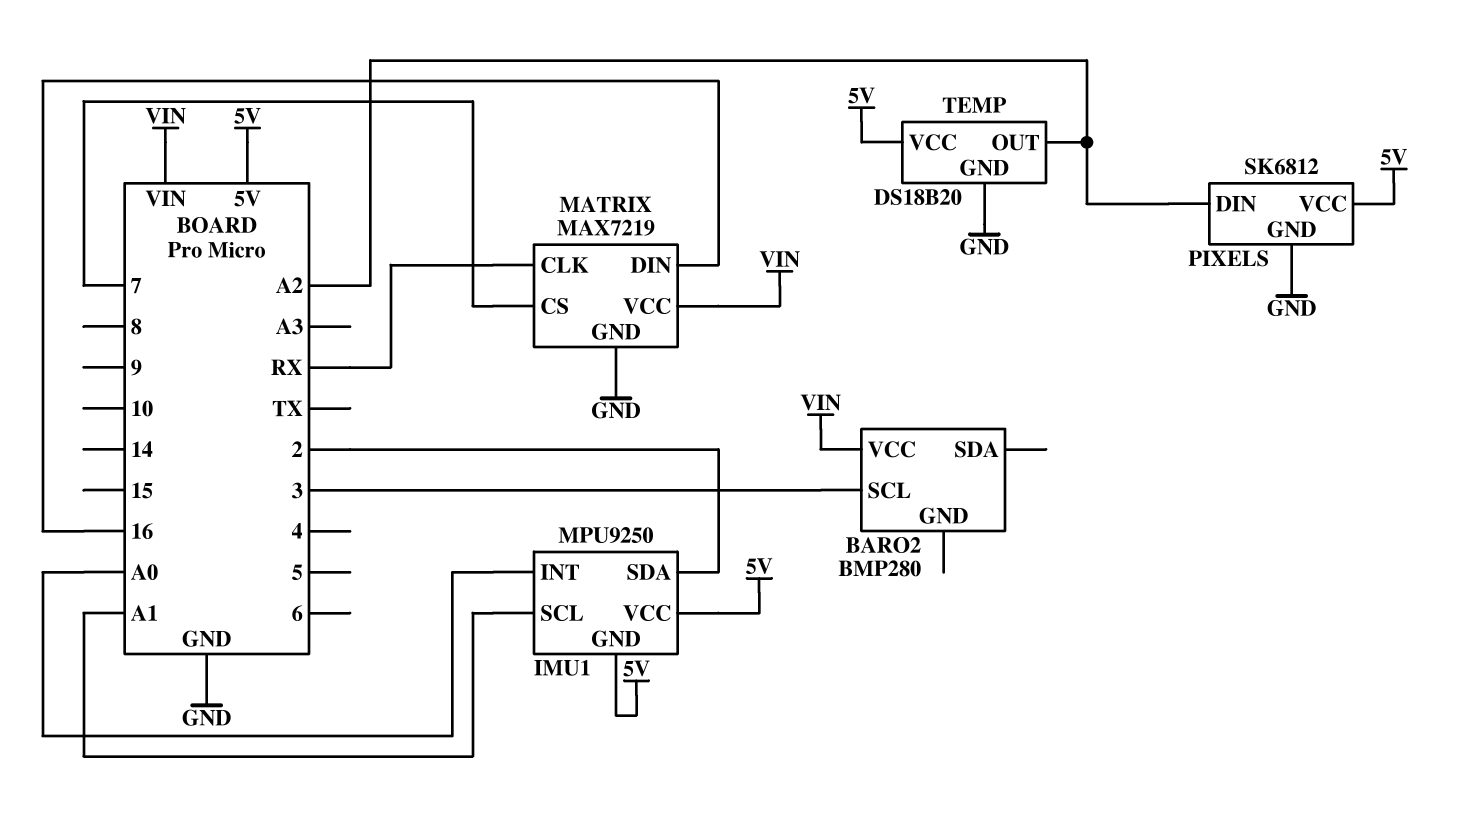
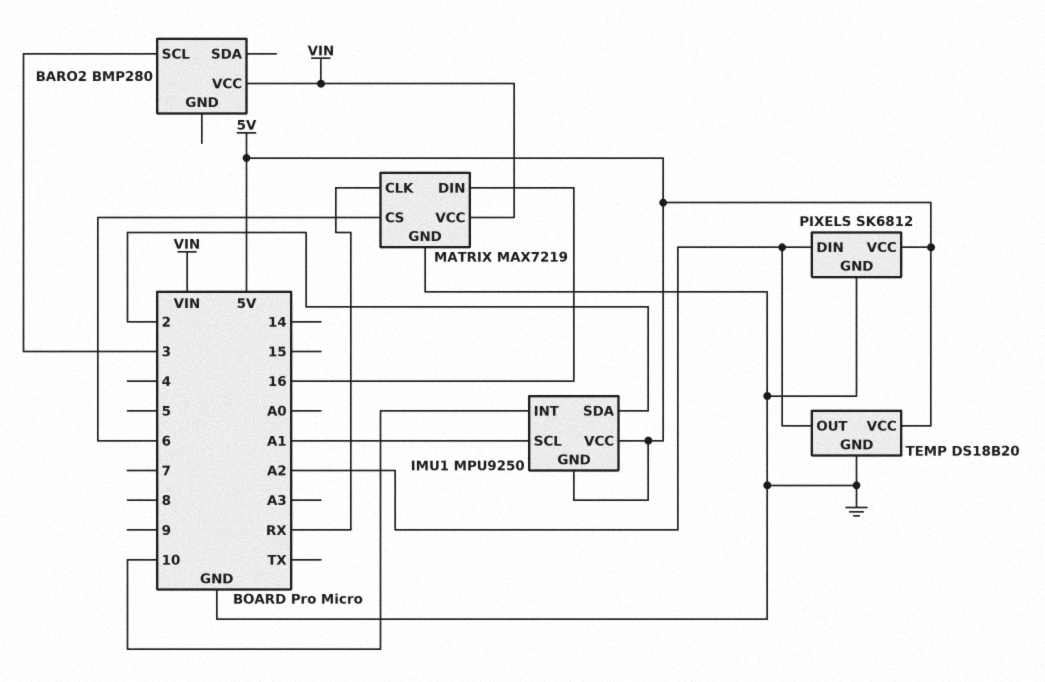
IMU1 pin INT: A0 -> 10
MATRIX pin CS: 7 -> 6

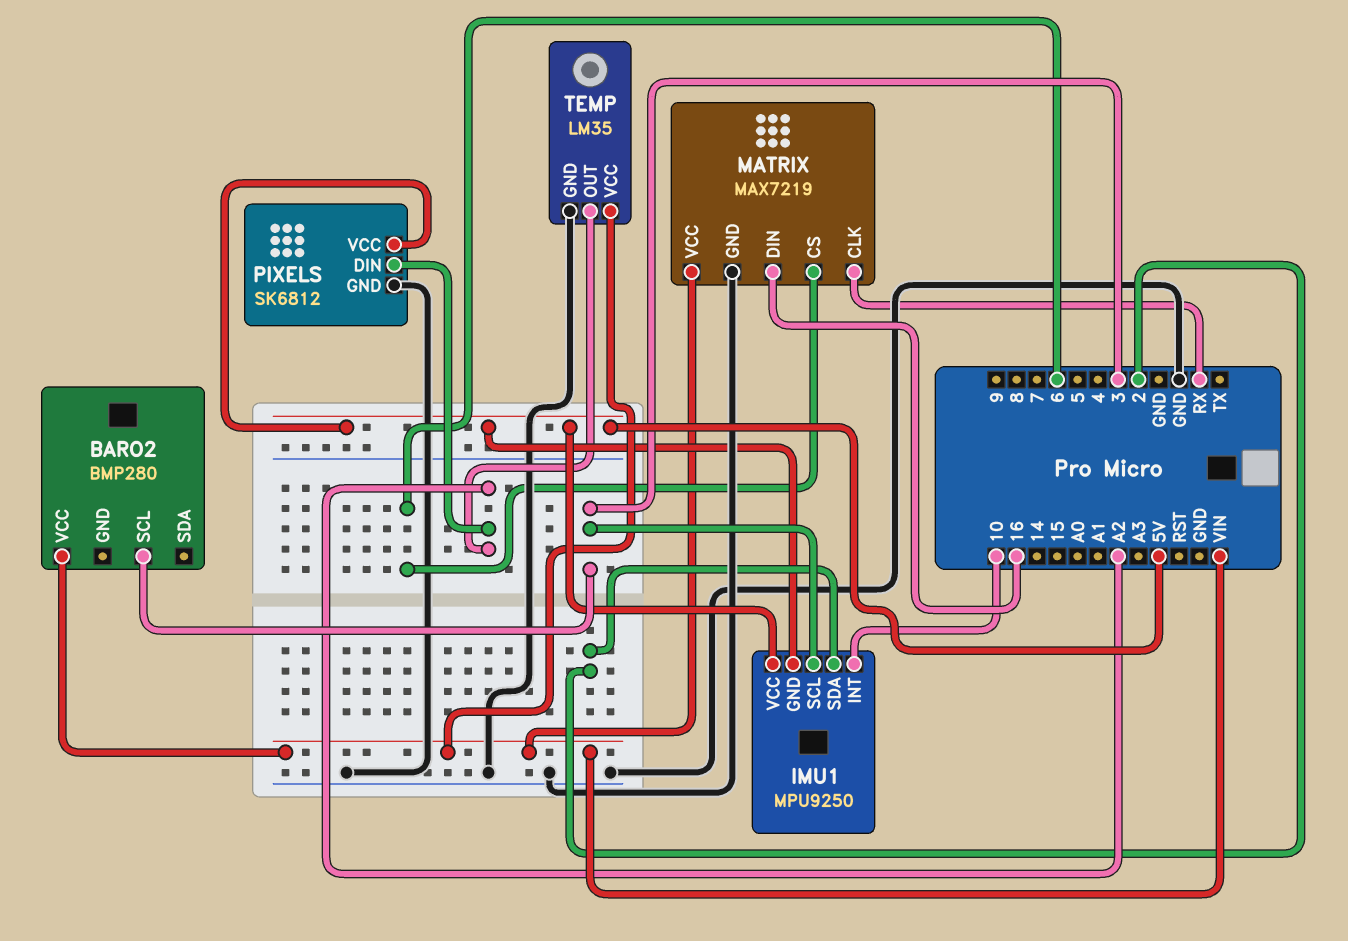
IMU1 pin SCL: A1 -> 3
TEMP: DS18B20 -> LM35
TEMP pin VCC: 5V -> VIN

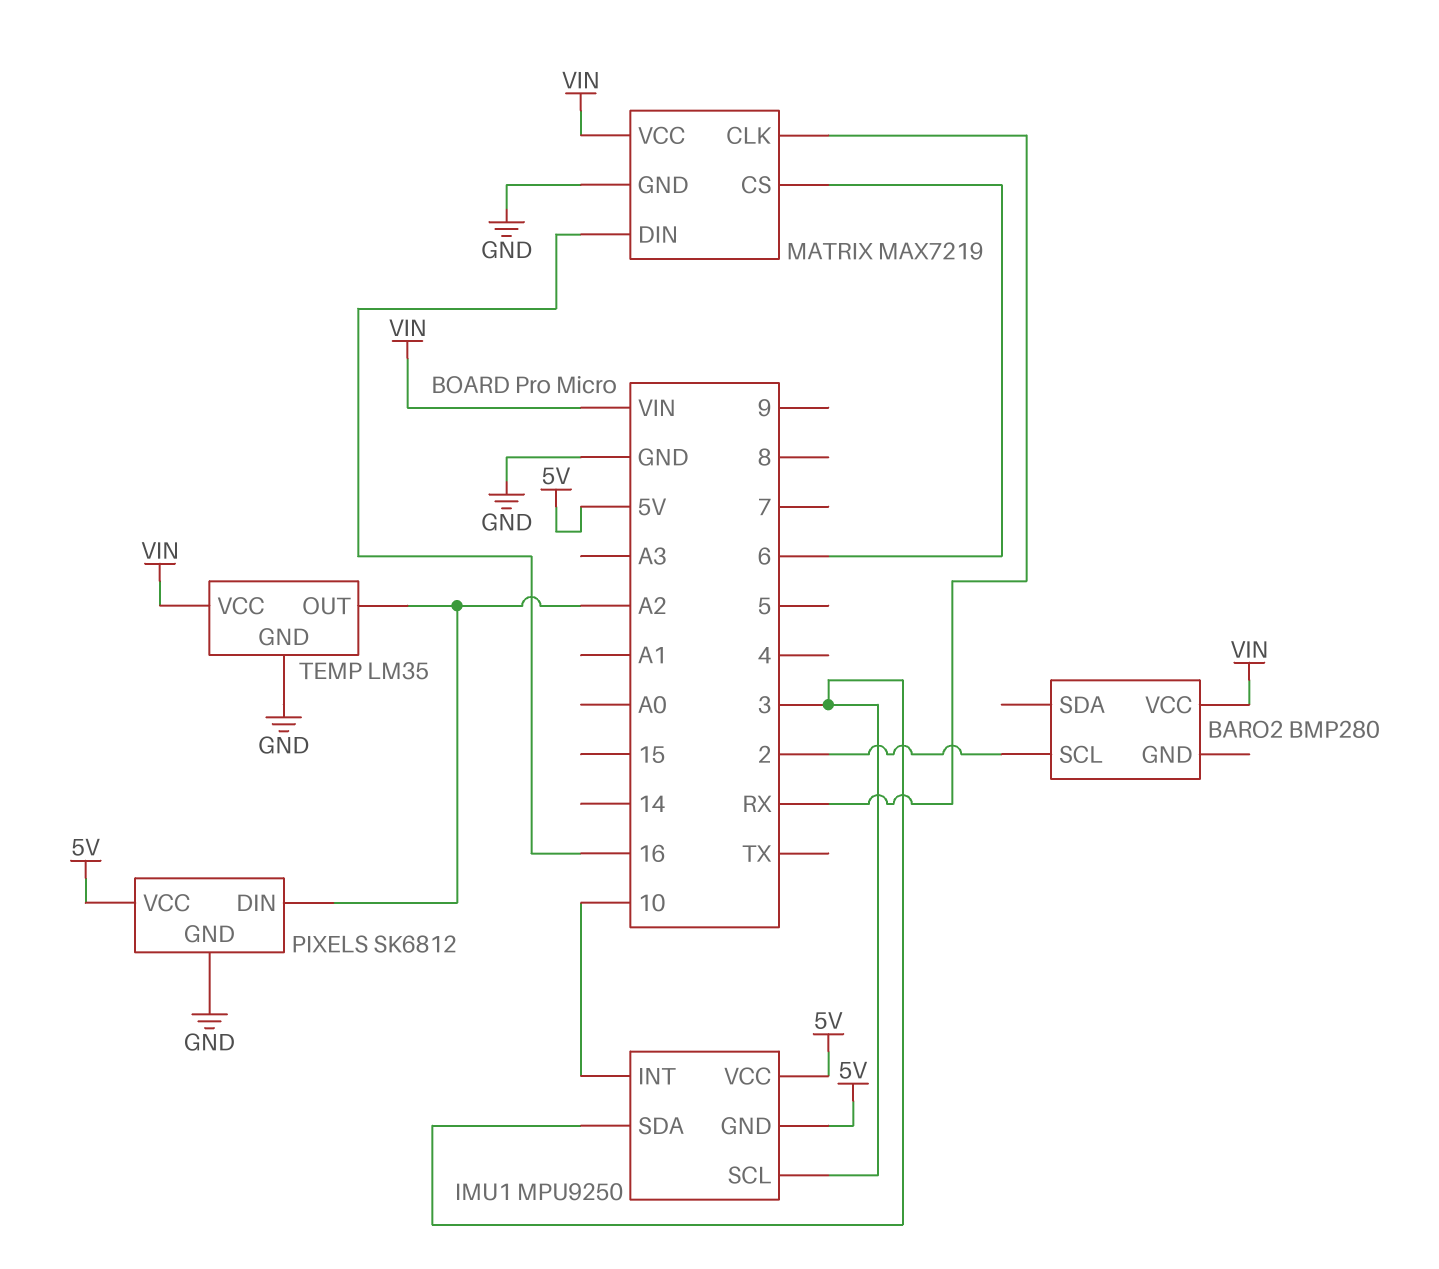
BARO2 pin SCL: 3 -> 2
IMU1 pin SDA: 2 -> 3

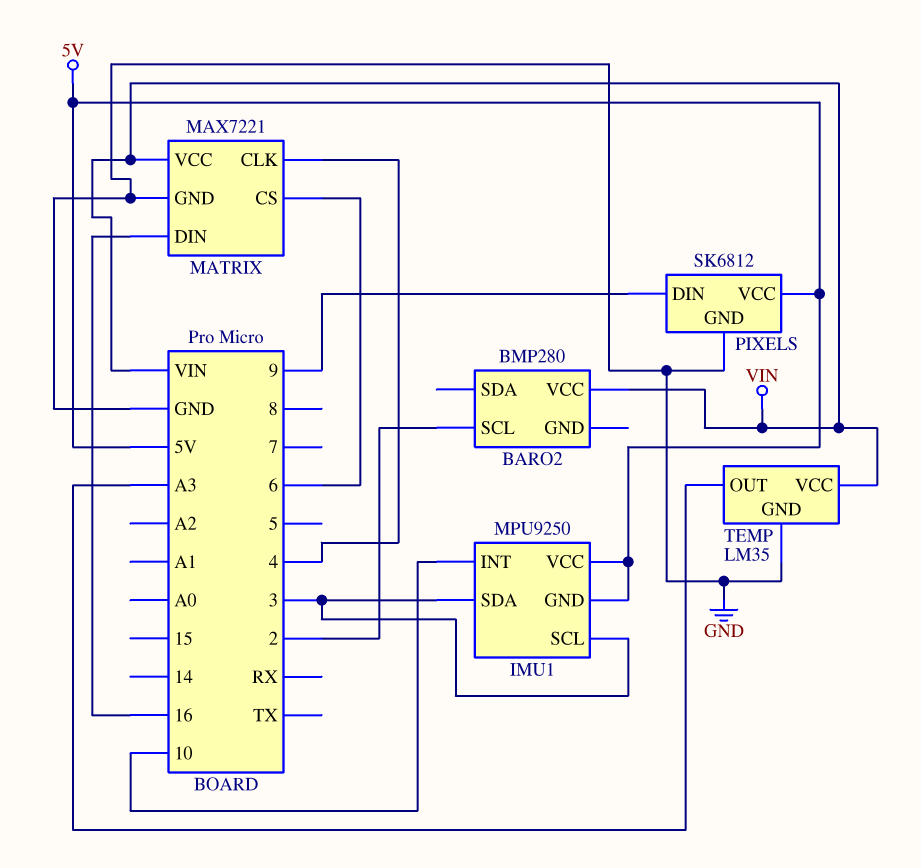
MATRIX: MAX7219 -> MAX7221
MATRIX pin CLK: RX -> 4
PIXELS pin DIN: A2 -> 9
TEMP pin OUT: A2 -> A3

